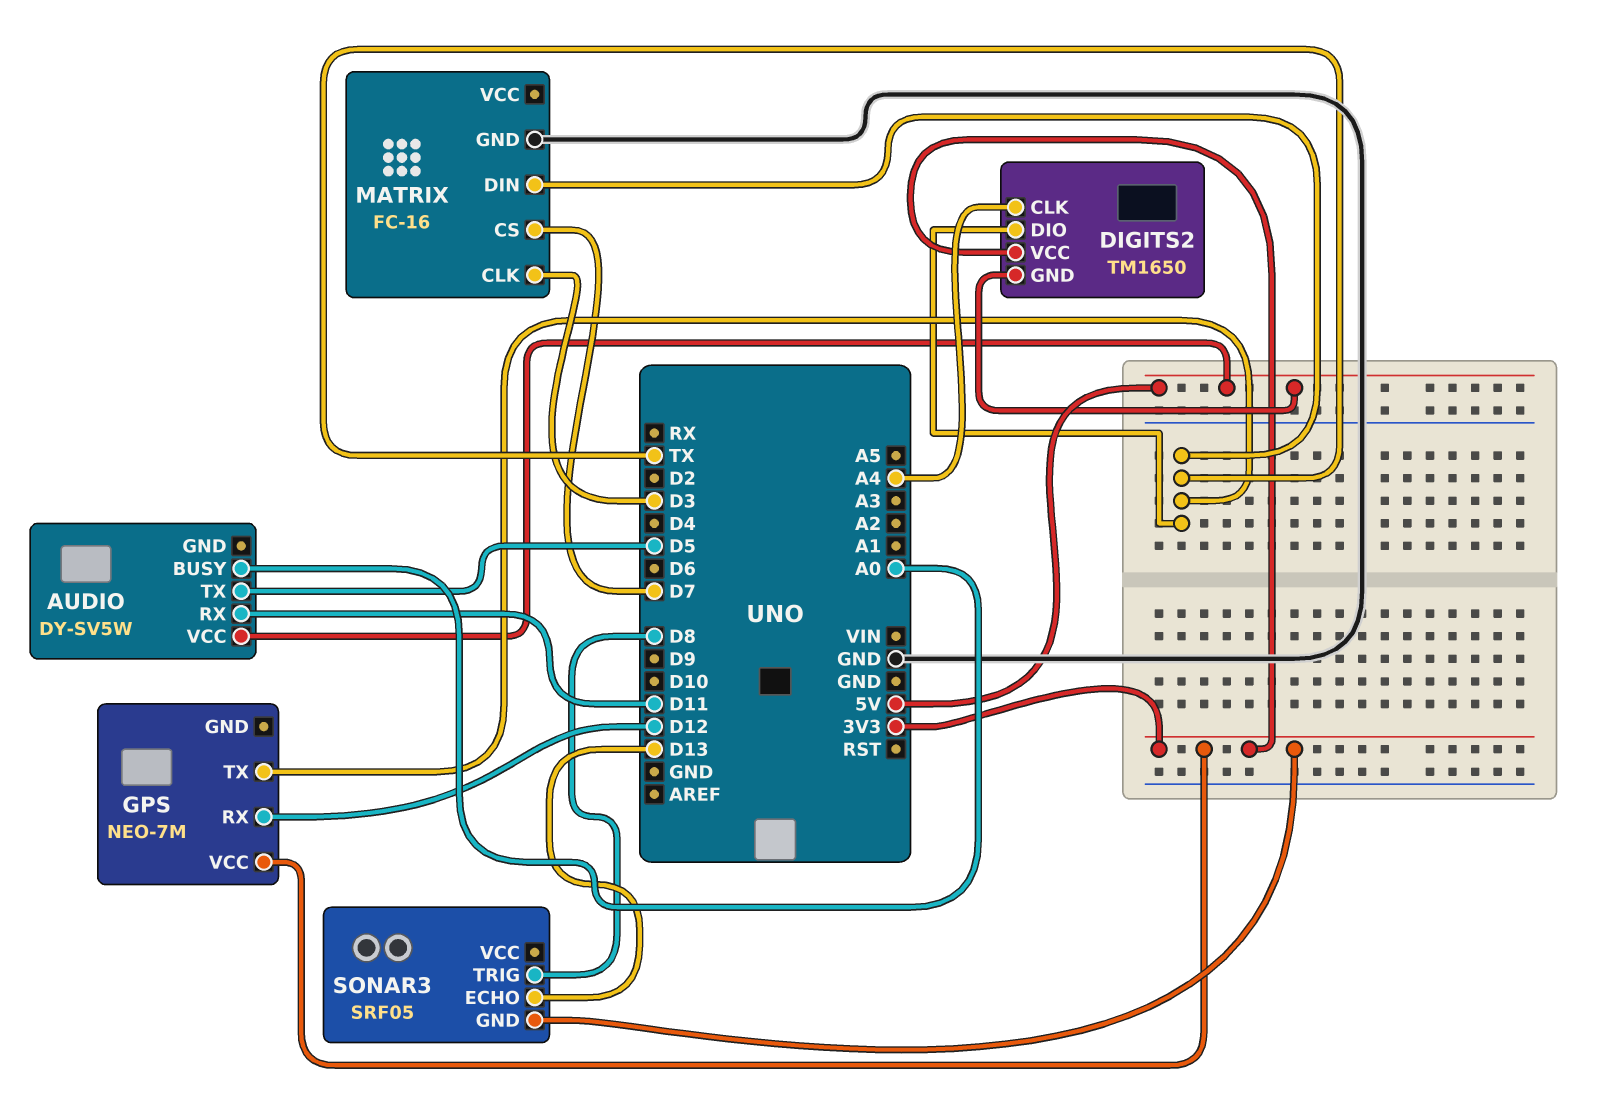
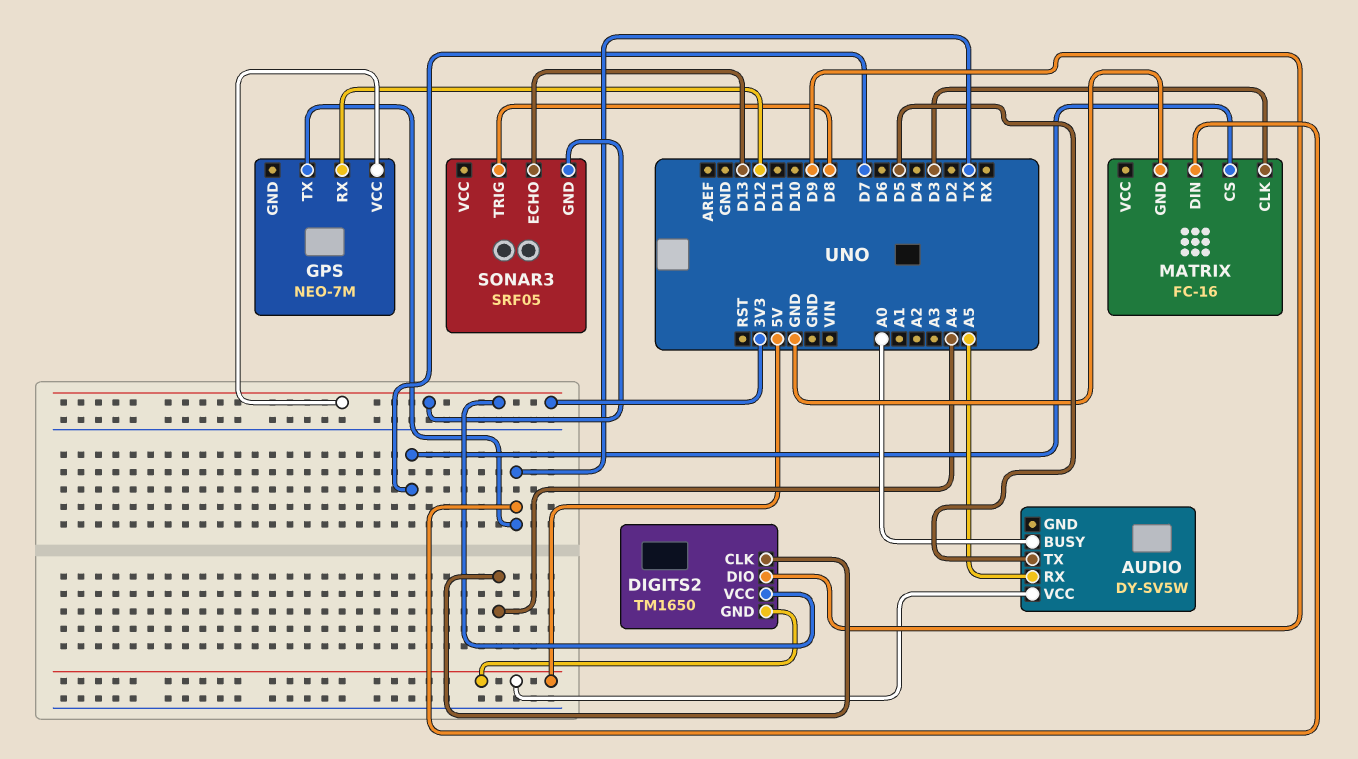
AUDIO pin RX: D11 -> A5
DIGITS2 pin DIO: TX -> D9

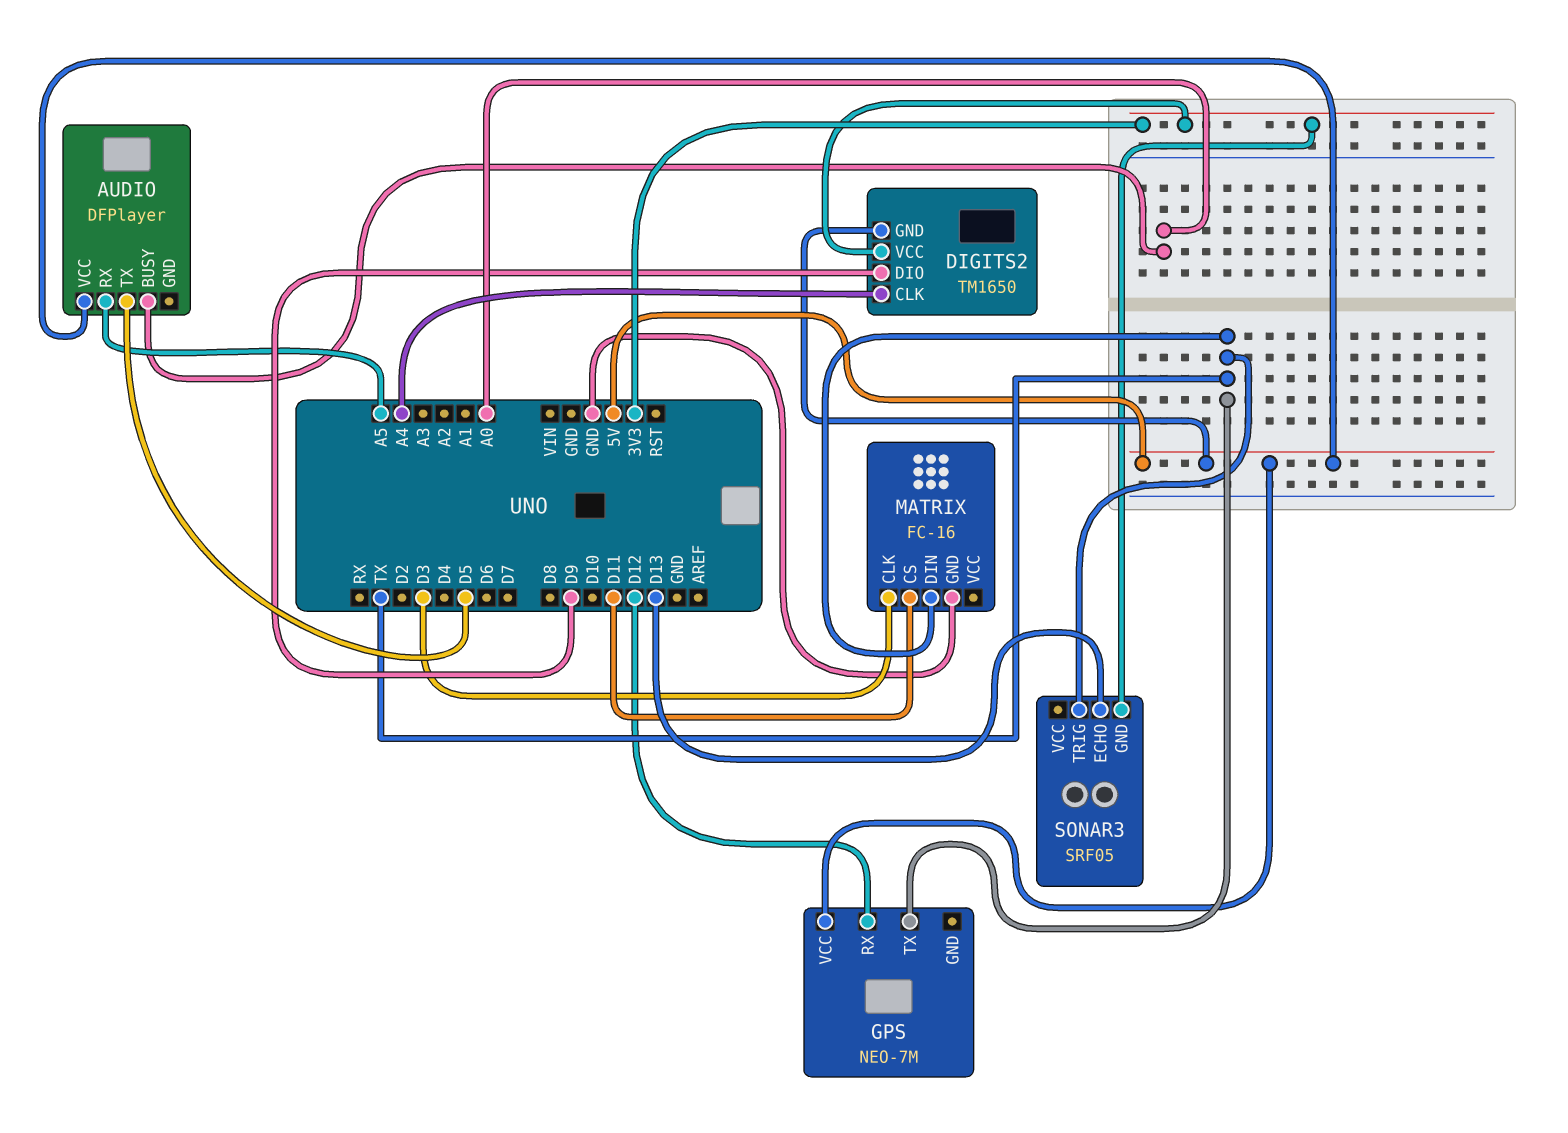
AUDIO: DY-SV5W -> DFPlayer
GPS pin VCC: 3V3 -> 5V
MATRIX pin CS: D7 -> D11
SONAR3 pin TRIG: D8 -> TX

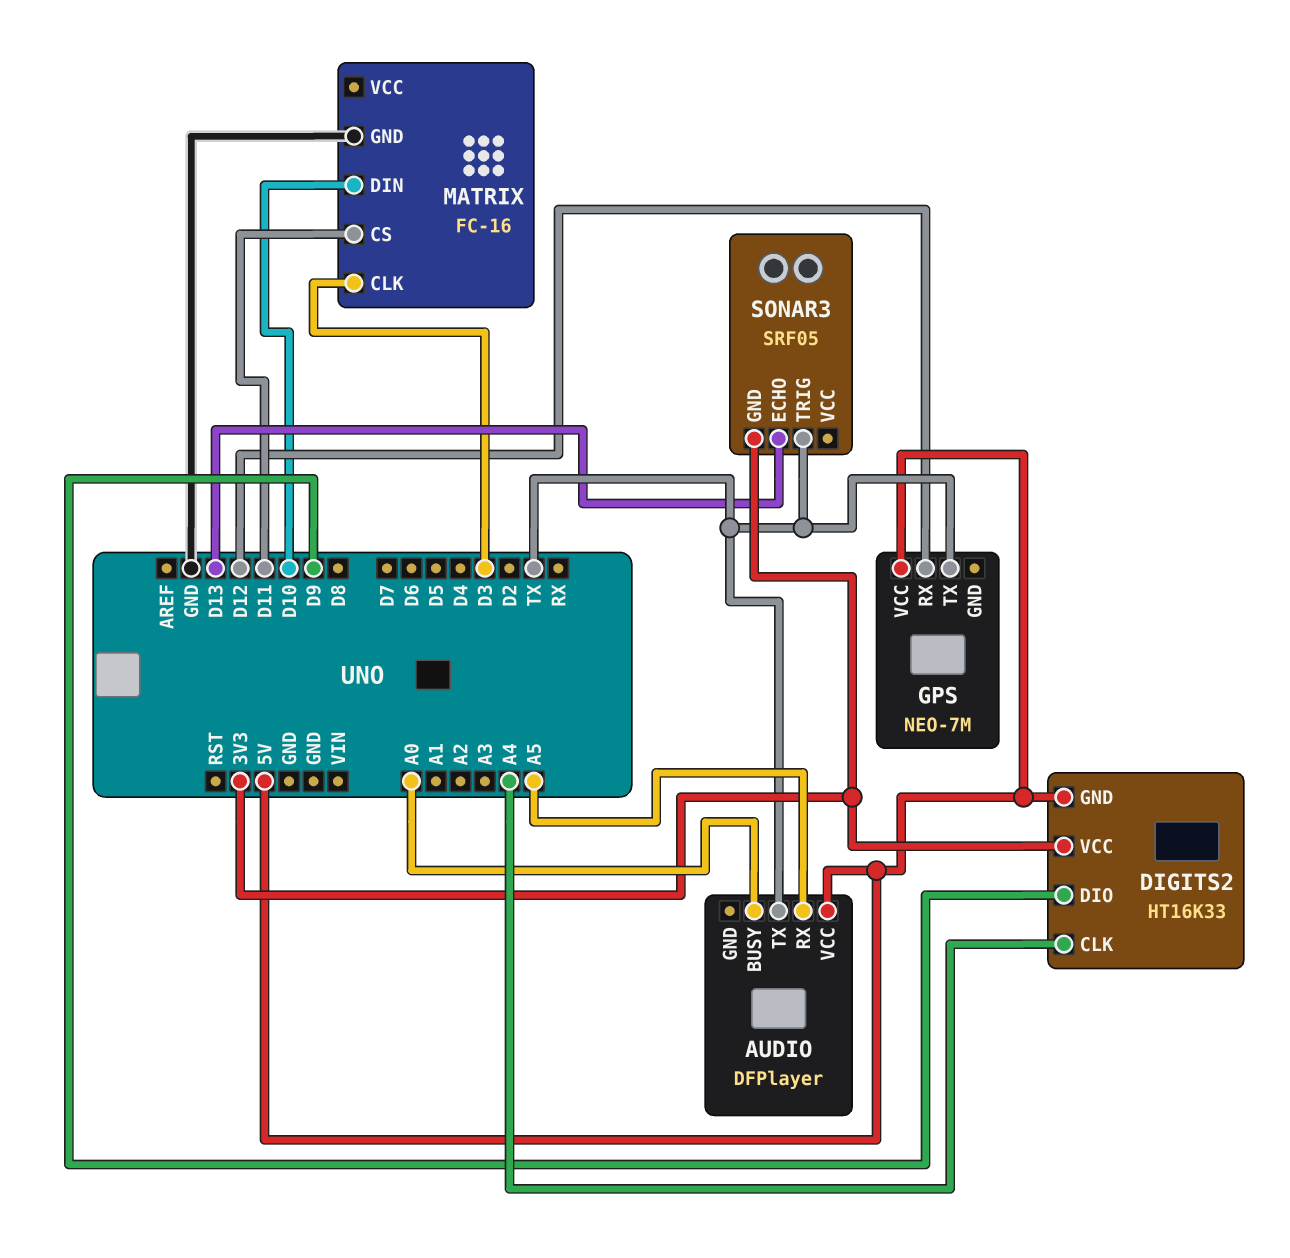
AUDIO pin TX: D5 -> TX
DIGITS2: TM1650 -> HT16K33
MATRIX pin DIN: TX -> D10

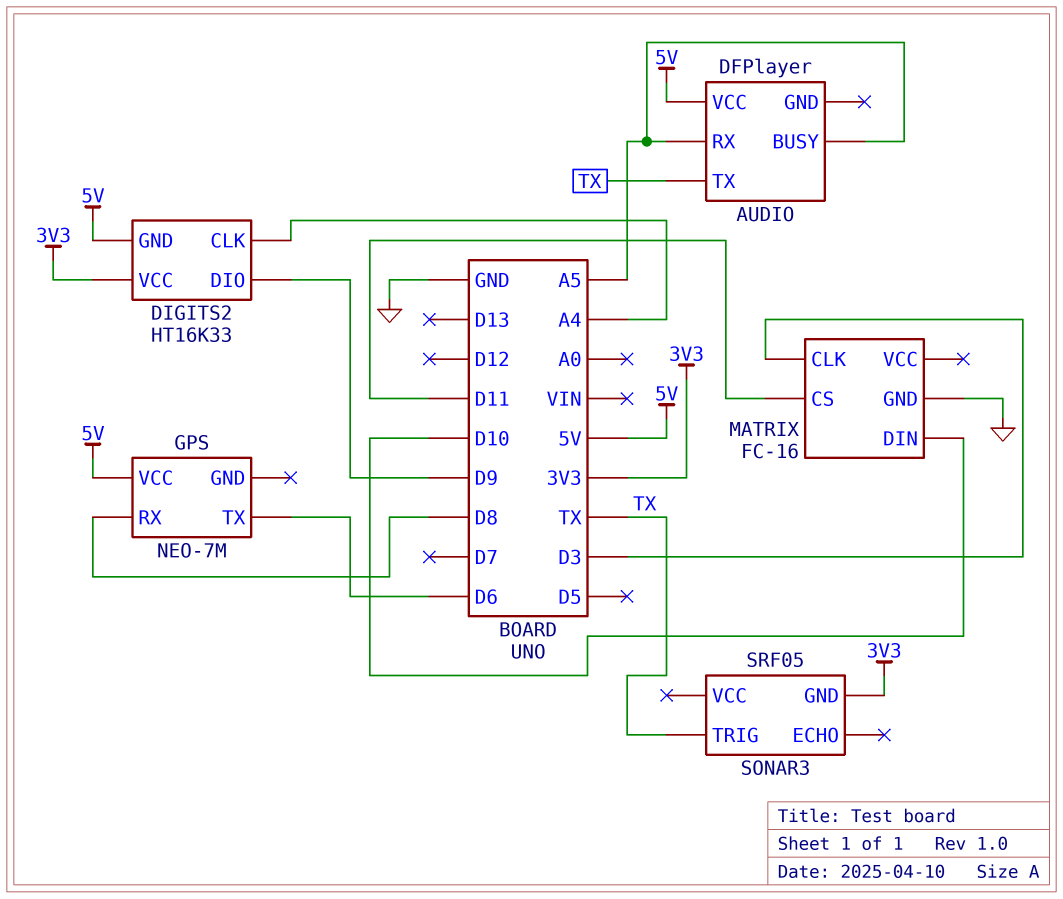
AUDIO pin BUSY: A0 -> A5
GPS pin RX: D12 -> D8
GPS pin TX: TX -> D6
SONAR3 pin ECHO: D13 -> none

